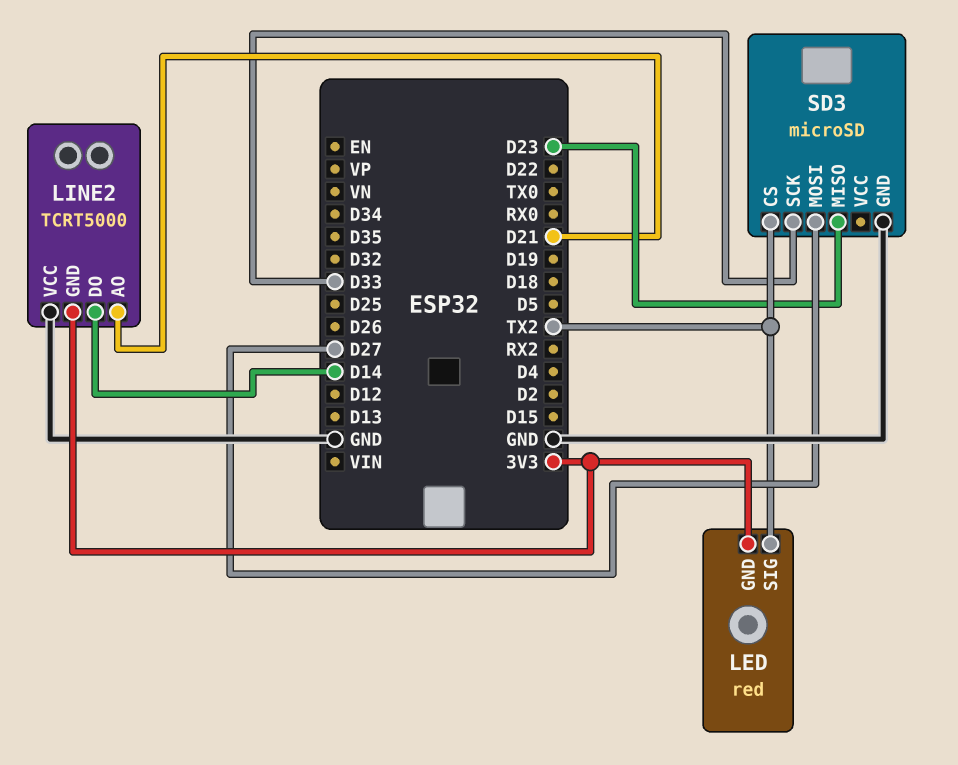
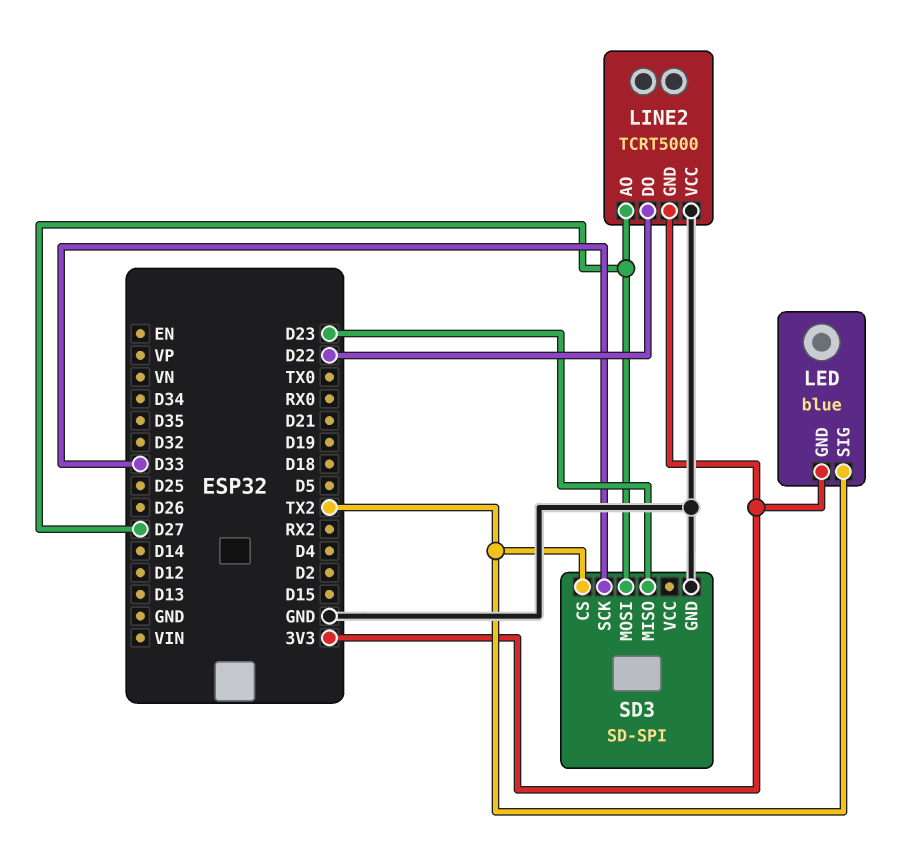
LED: red -> blue
LINE2 pin AO: D21 -> D27
LINE2 pin DO: D14 -> D22
SD3: microSD -> SD-SPI

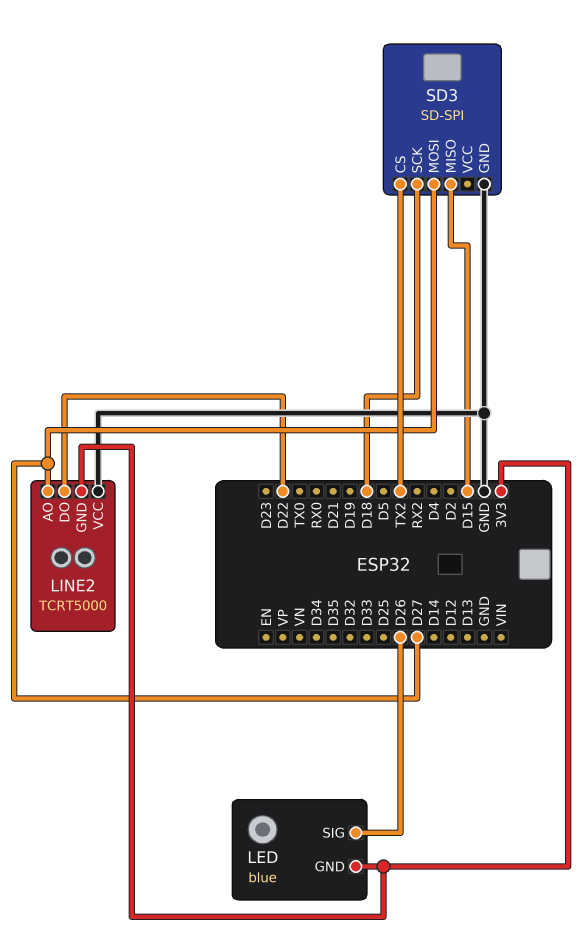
LED pin SIG: TX2 -> D26
SD3 pin MISO: D23 -> D15
SD3 pin SCK: D33 -> D18

